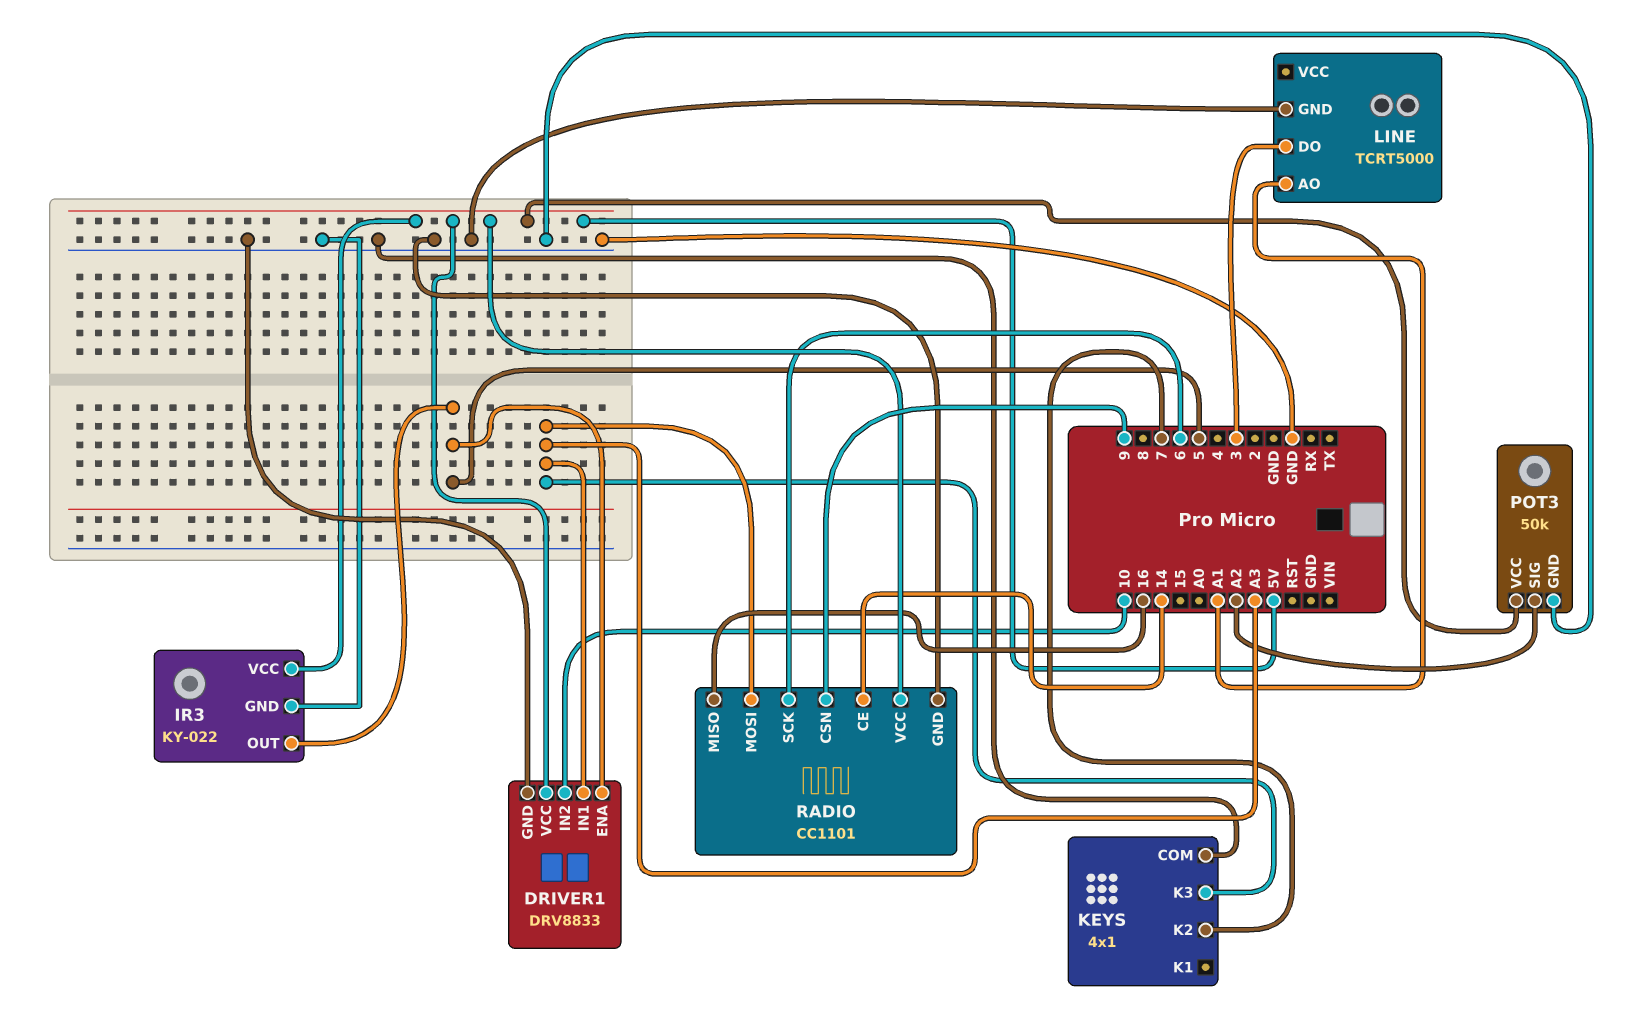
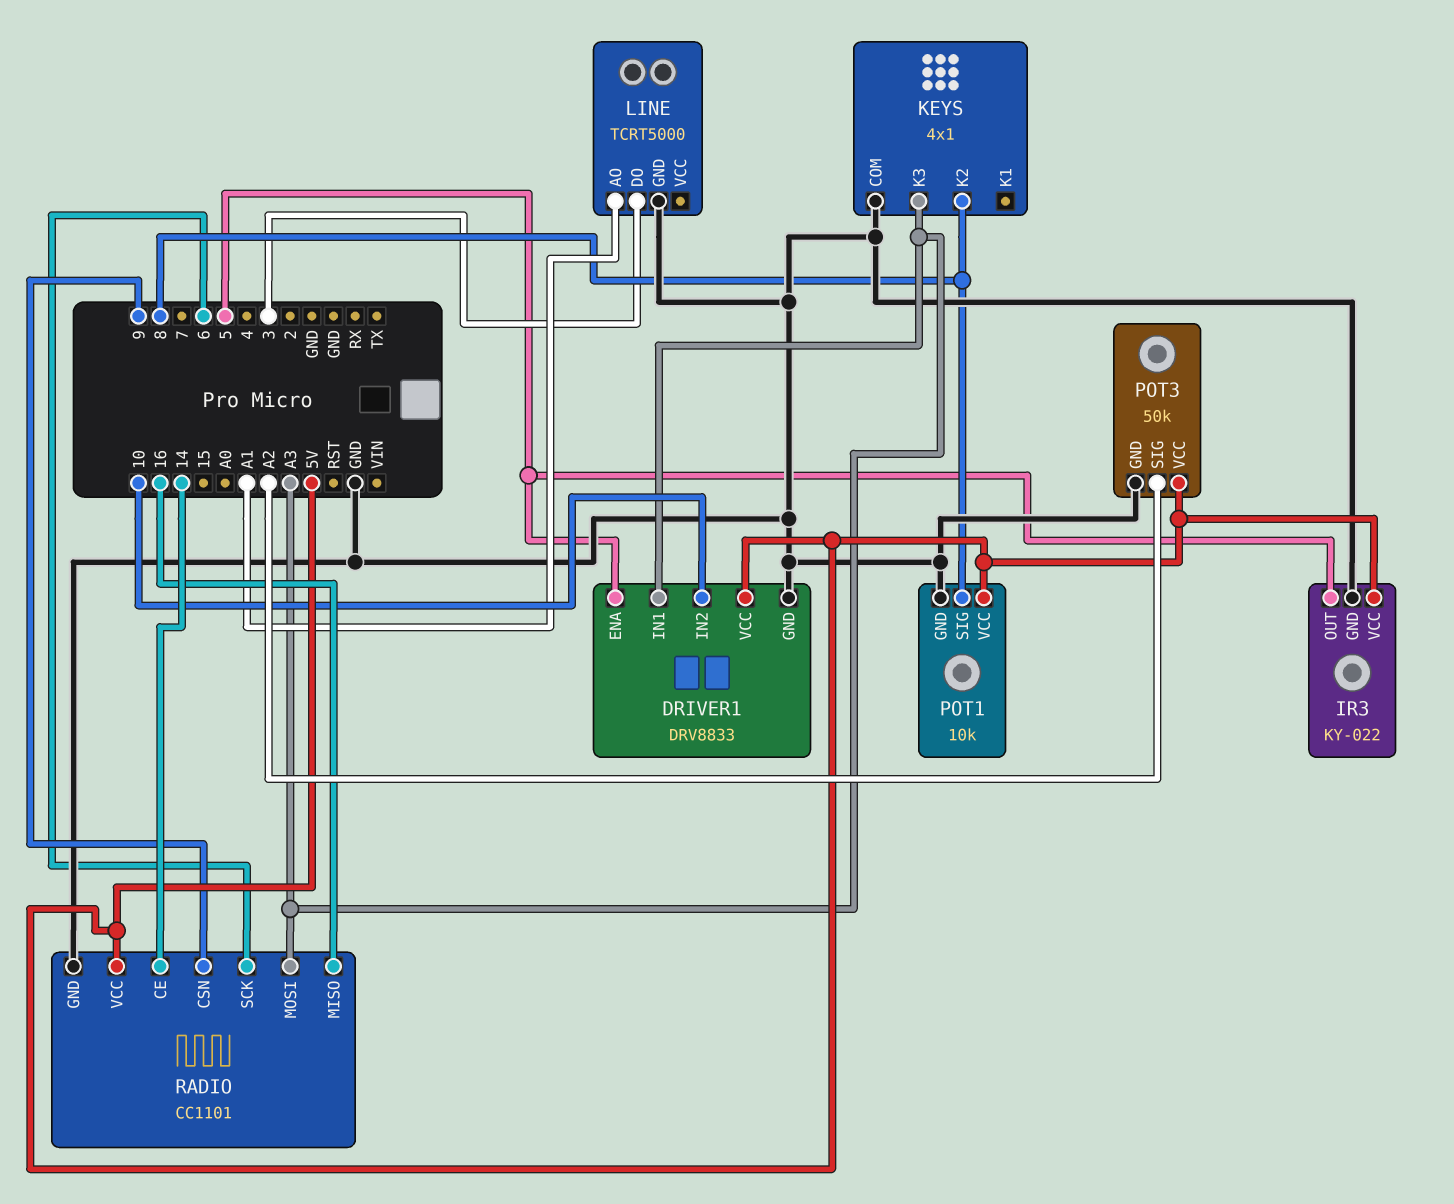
KEYS pin K2: 7 -> 8
POT1: none -> 10k
POT1 pin GND: none -> GND
POT1 pin SIG: none -> 8
POT1 pin VCC: none -> 5V

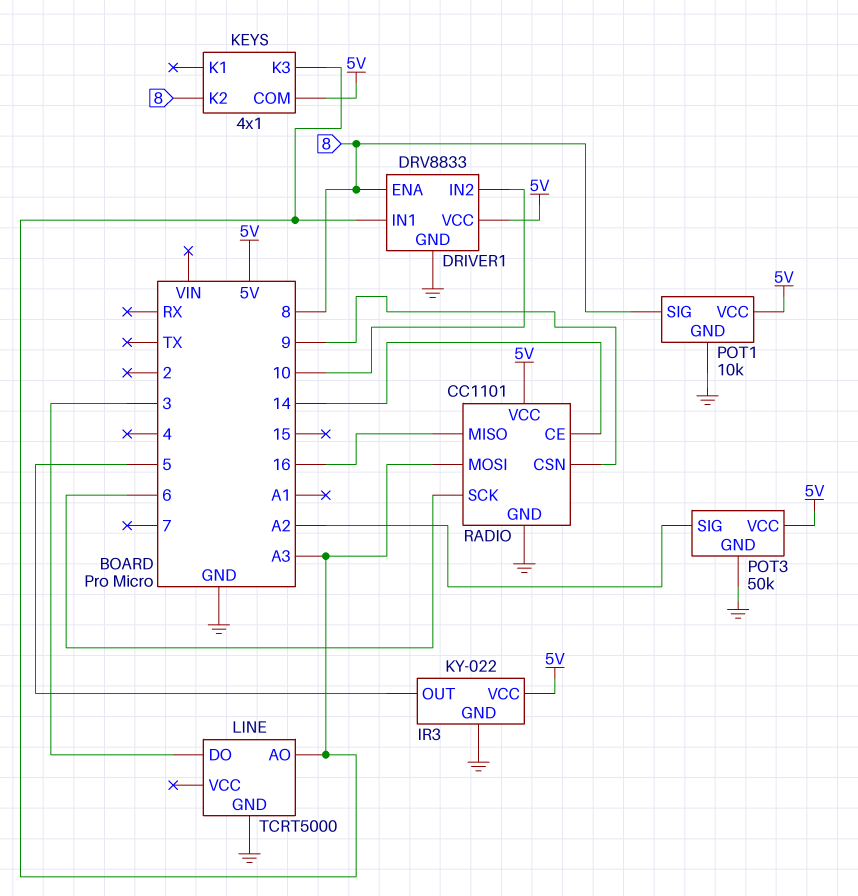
DRIVER1 pin ENA: 5 -> 8
KEYS pin COM: GND -> 5V
LINE pin AO: A1 -> A3

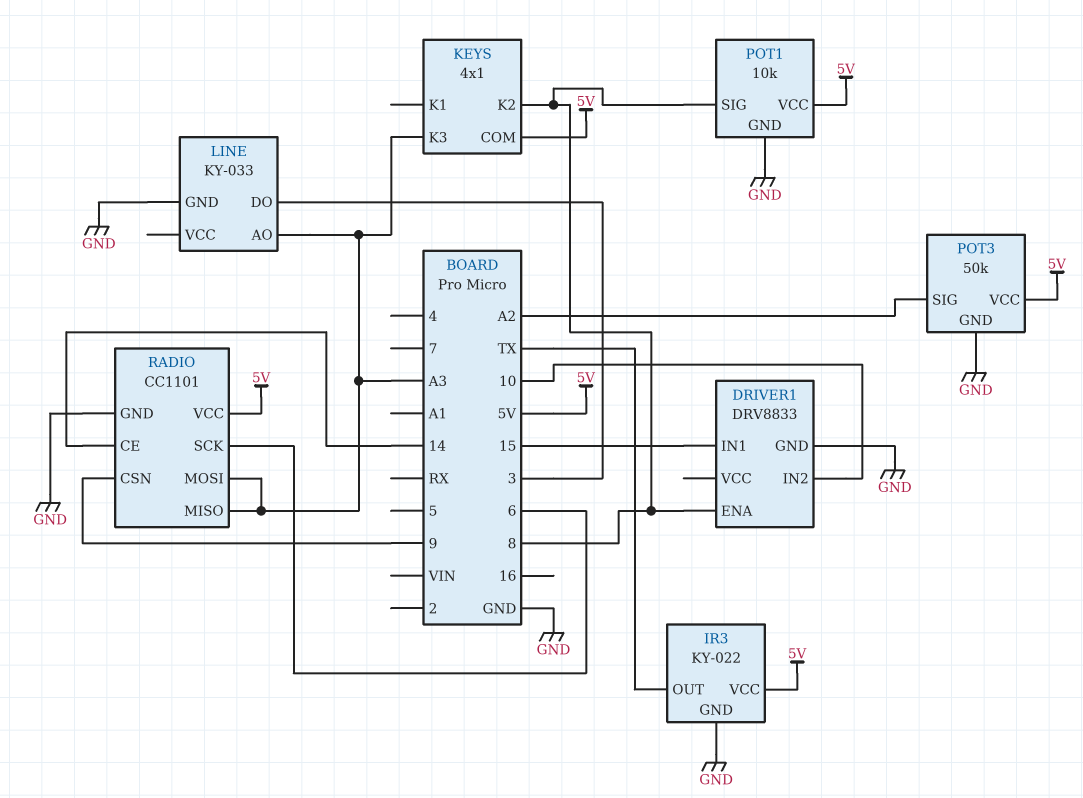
DRIVER1 pin IN1: A3 -> 15
DRIVER1 pin VCC: 5V -> none
IR3 pin OUT: 5 -> TX
LINE: TCRT5000 -> KY-033
RADIO pin MISO: 16 -> A3

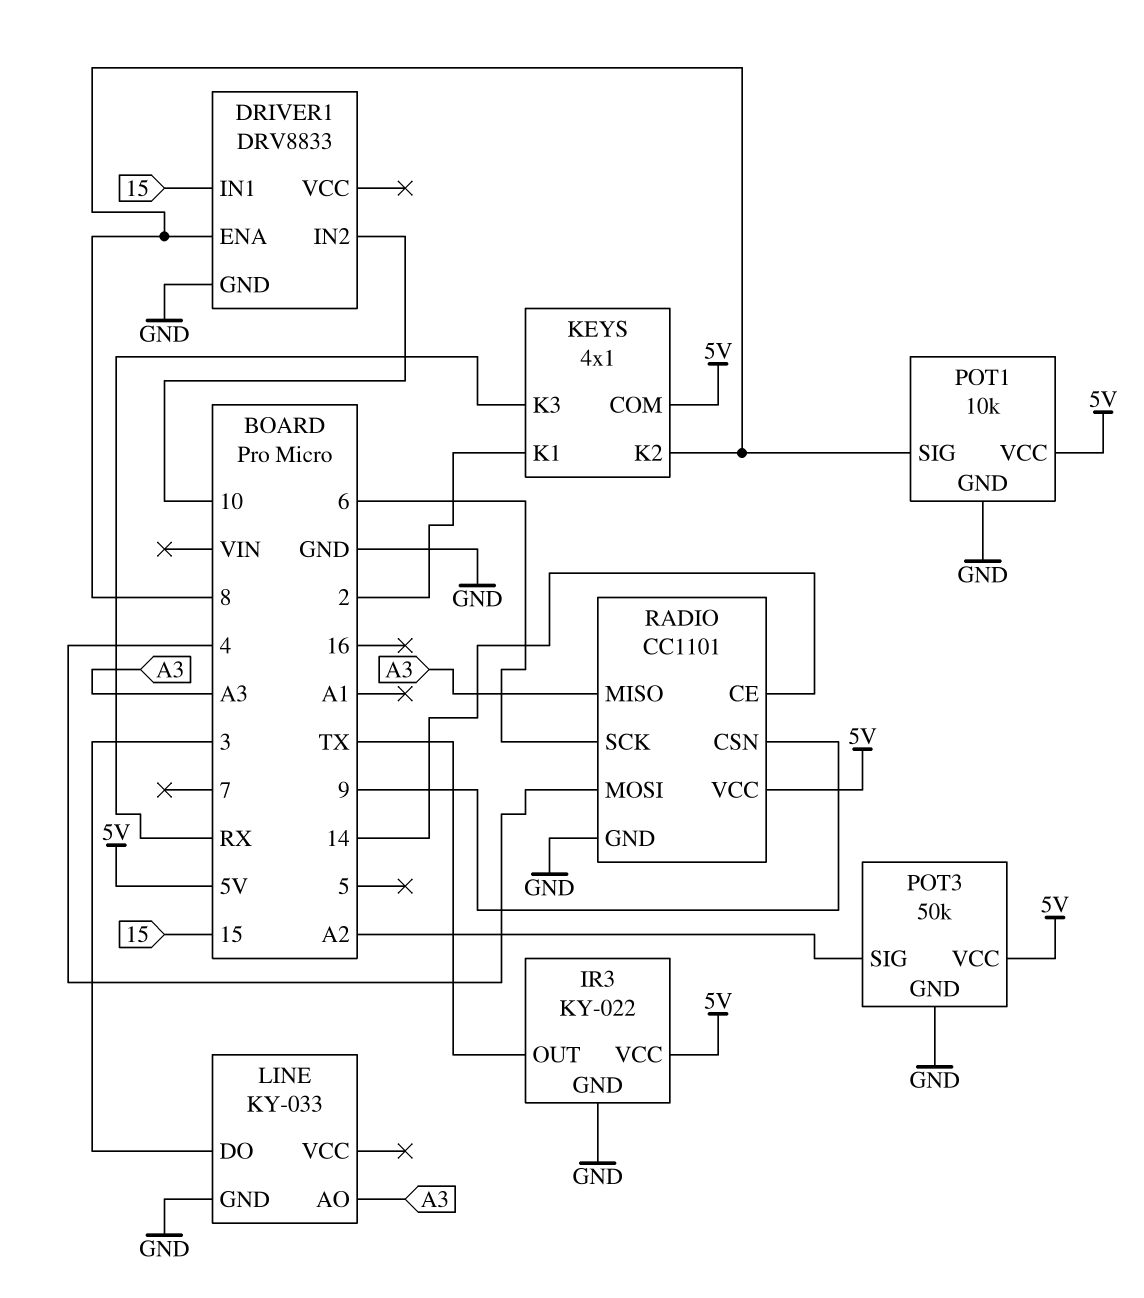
KEYS pin K1: none -> 2
KEYS pin K3: A3 -> RX
RADIO pin MOSI: A3 -> 4

